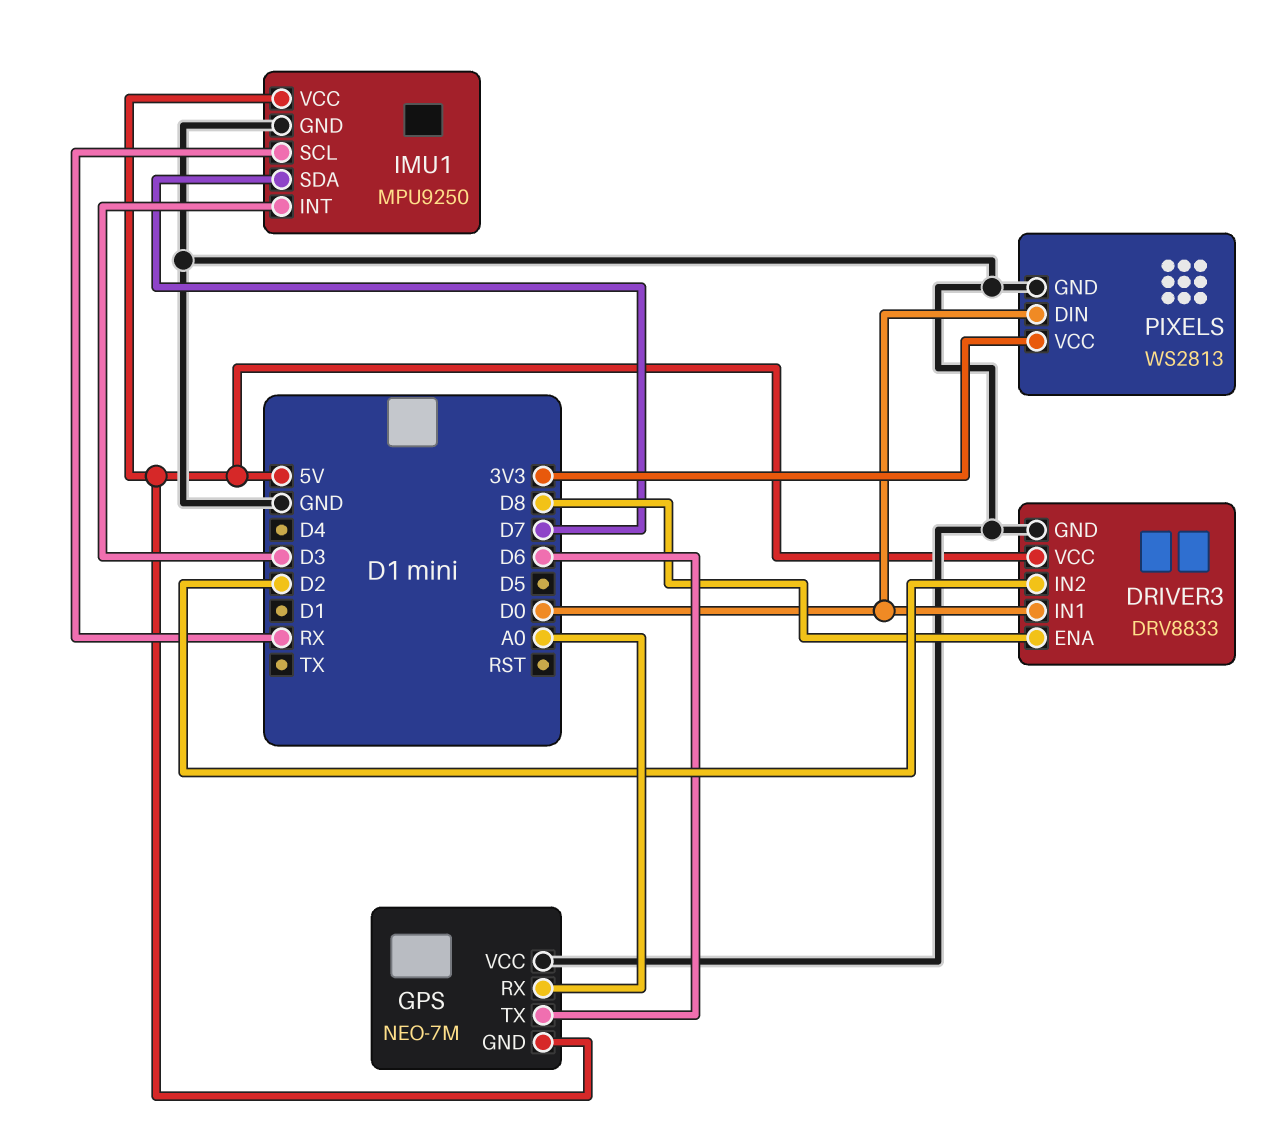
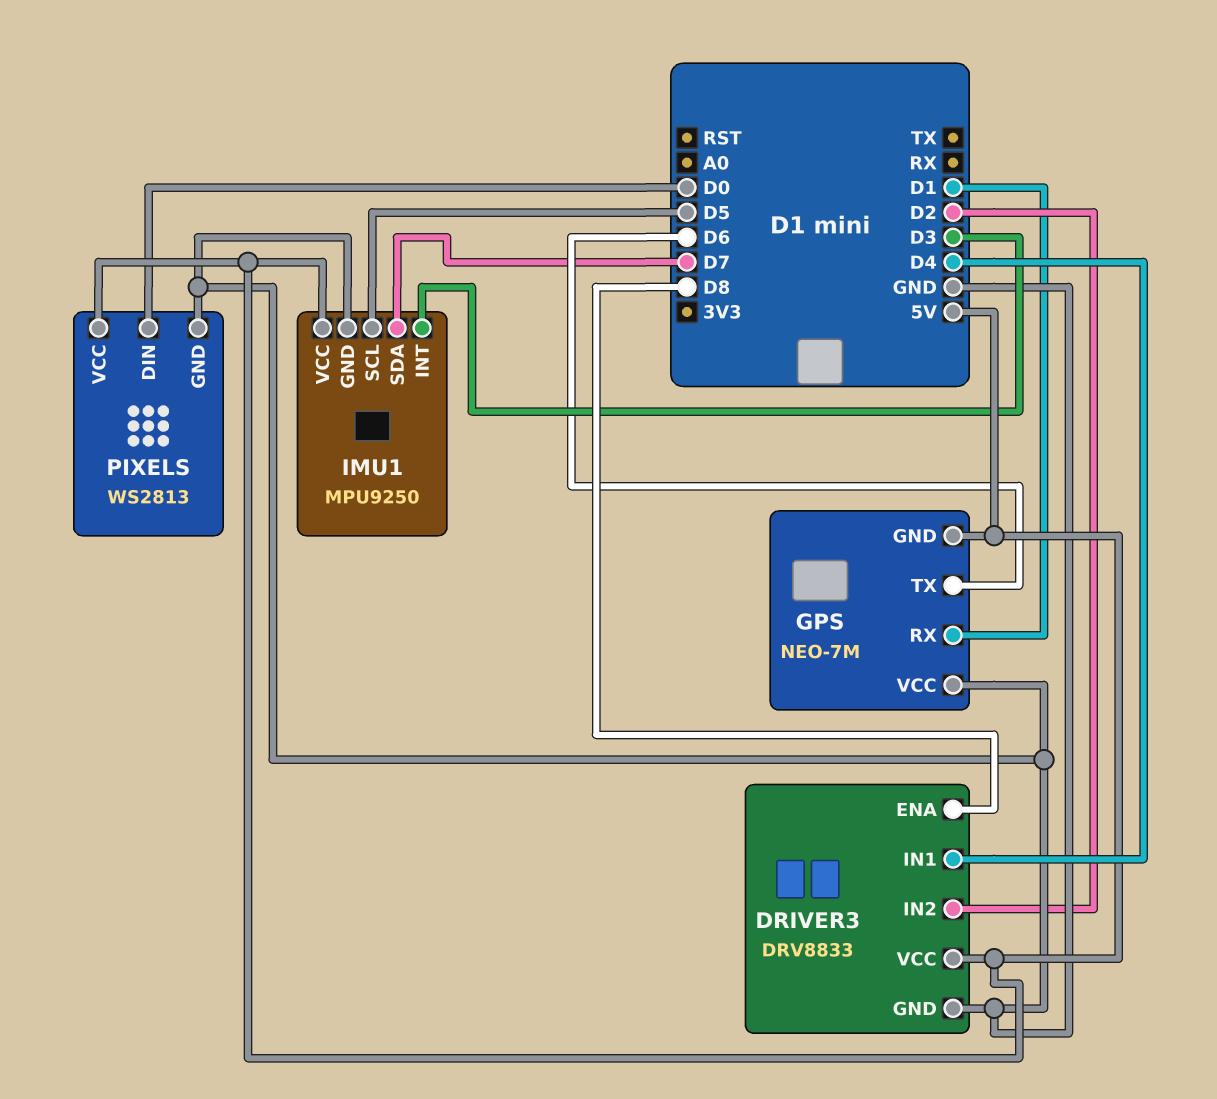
DRIVER3 pin IN1: D0 -> D4
GPS pin RX: A0 -> D1
IMU1 pin SCL: RX -> D5
PIXELS pin VCC: 3V3 -> 5V

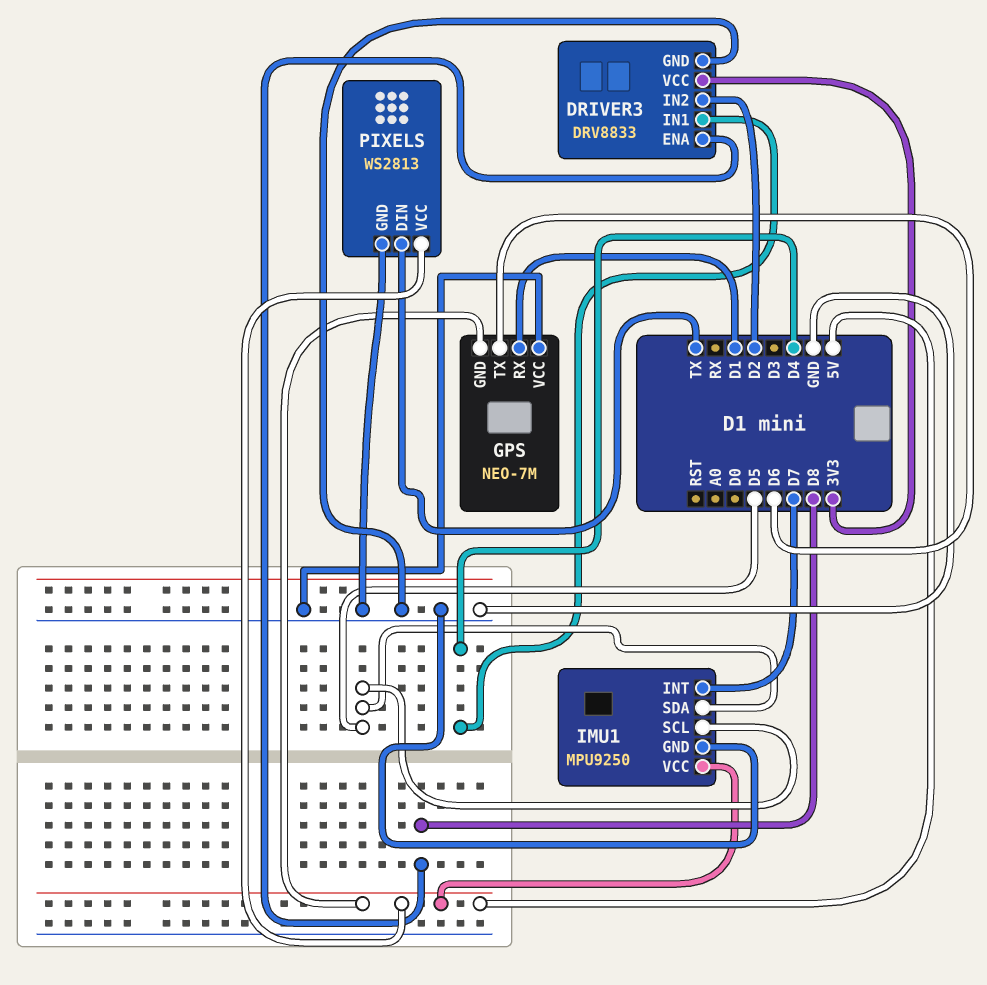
DRIVER3 pin VCC: 5V -> 3V3
IMU1 pin INT: D3 -> D7
IMU1 pin SDA: D7 -> D5
PIXELS pin DIN: D0 -> TX

